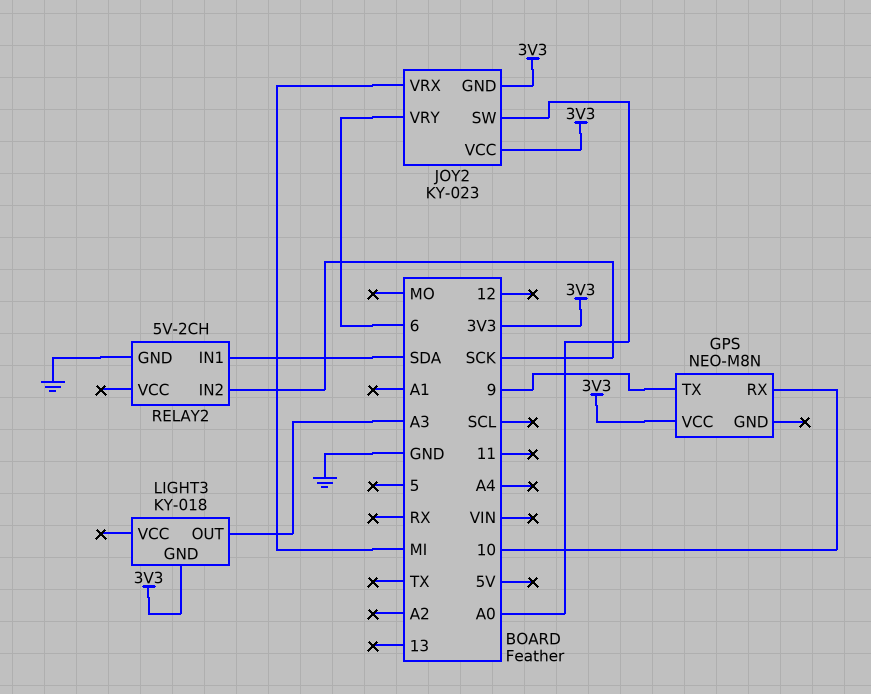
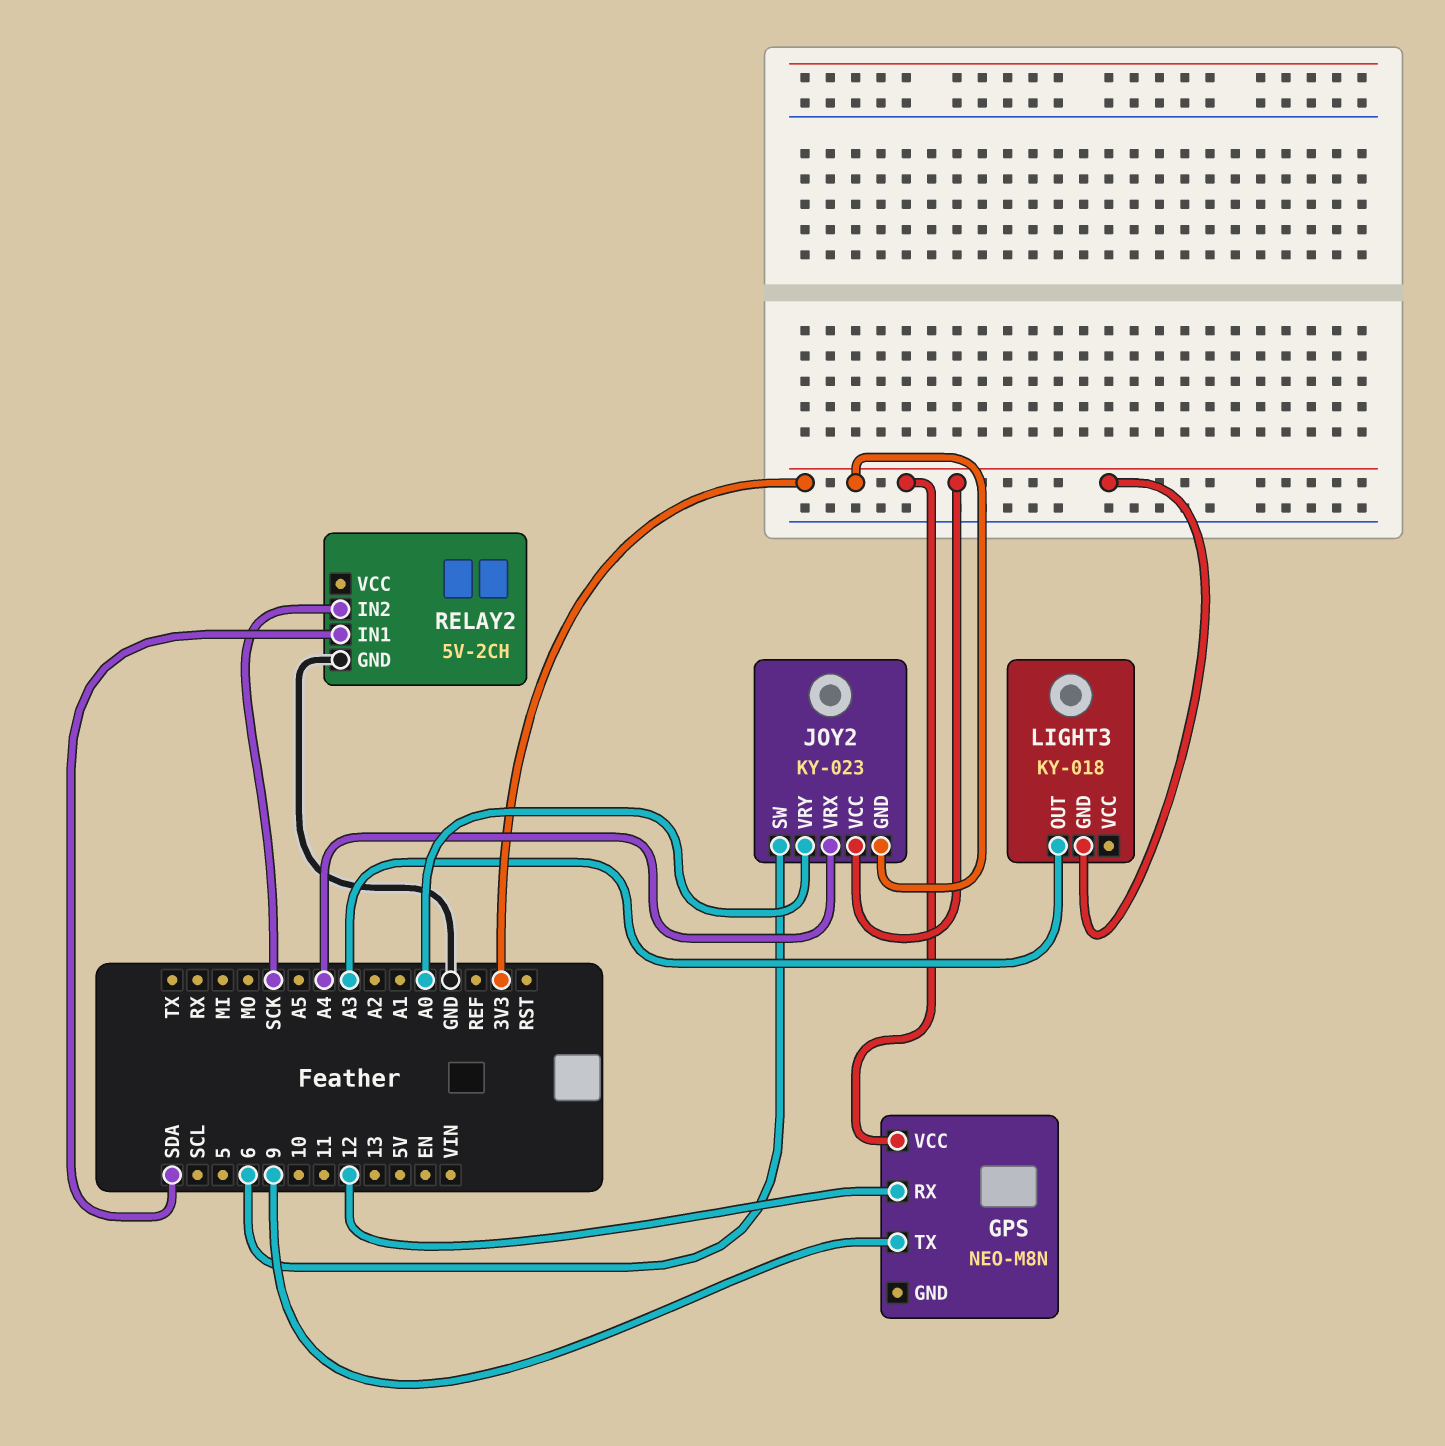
GPS pin RX: 10 -> 12
JOY2 pin SW: A0 -> 6
JOY2 pin VRX: MI -> A4
JOY2 pin VRY: 6 -> A0

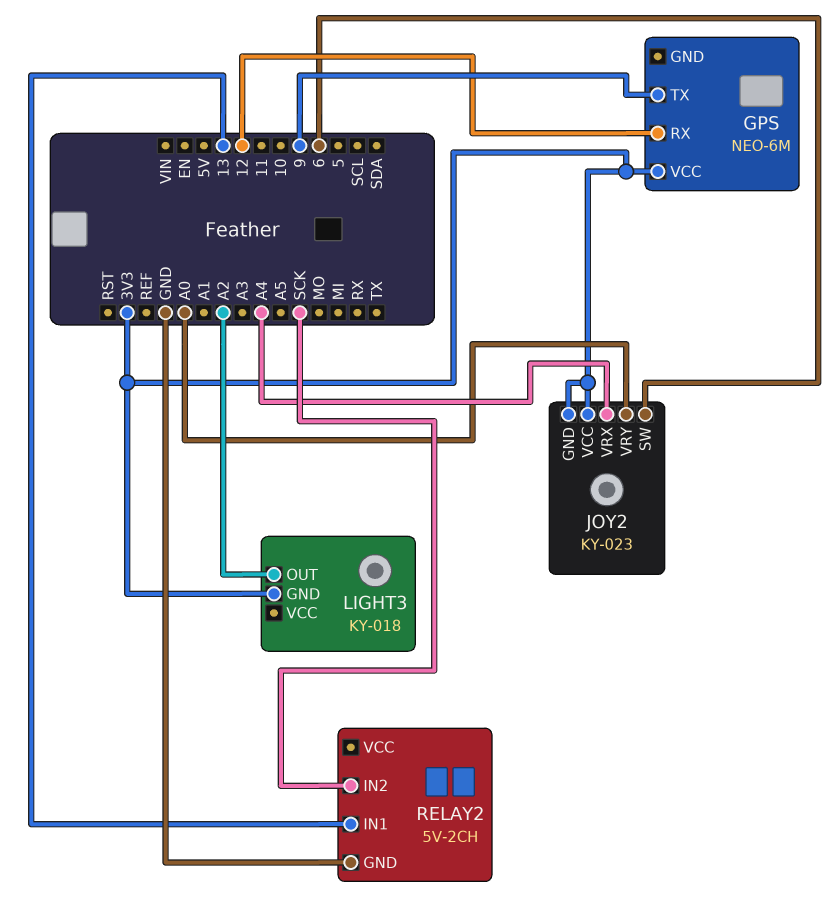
GPS: NEO-M8N -> NEO-6M
LIGHT3 pin OUT: A3 -> A2
RELAY2 pin IN1: SDA -> 13

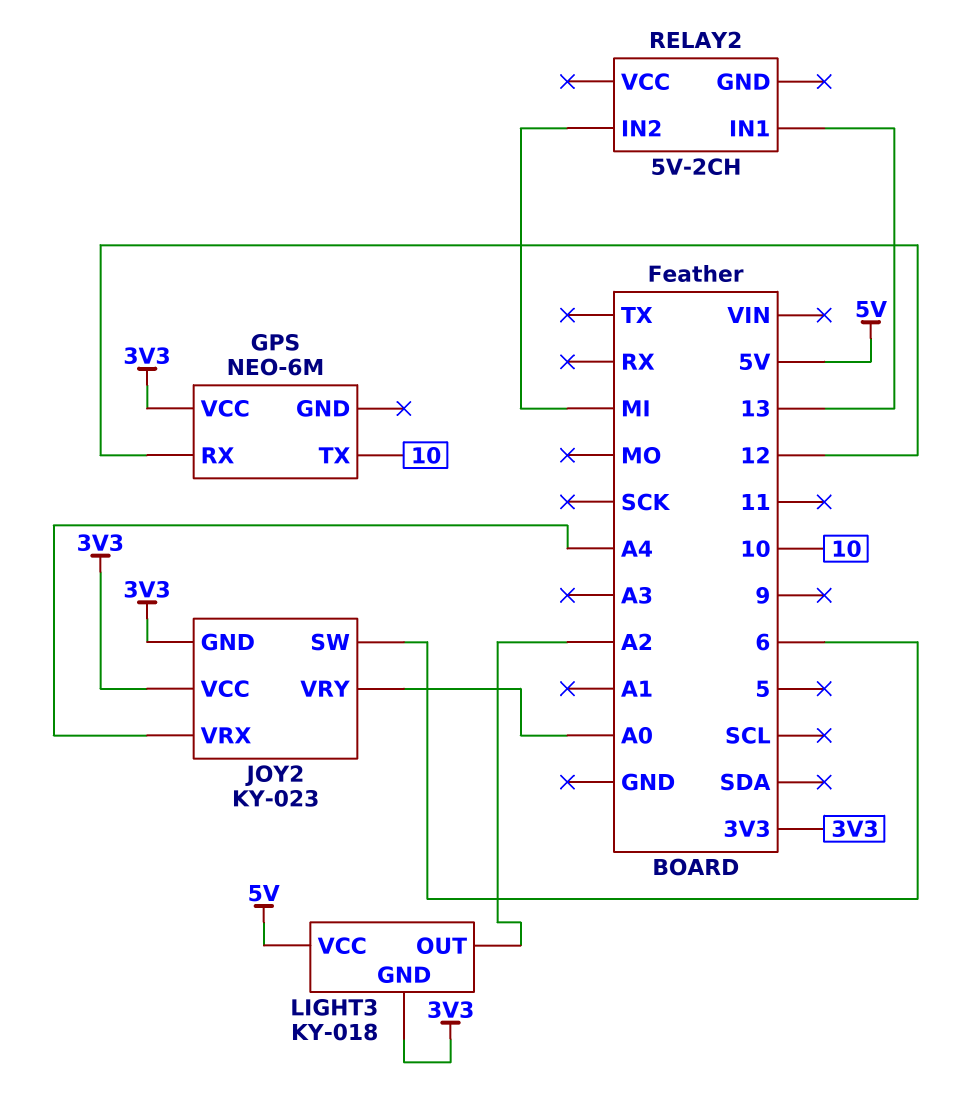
GPS pin TX: 9 -> 10
LIGHT3 pin VCC: none -> 5V
RELAY2 pin GND: GND -> none
RELAY2 pin IN2: SCK -> MI

